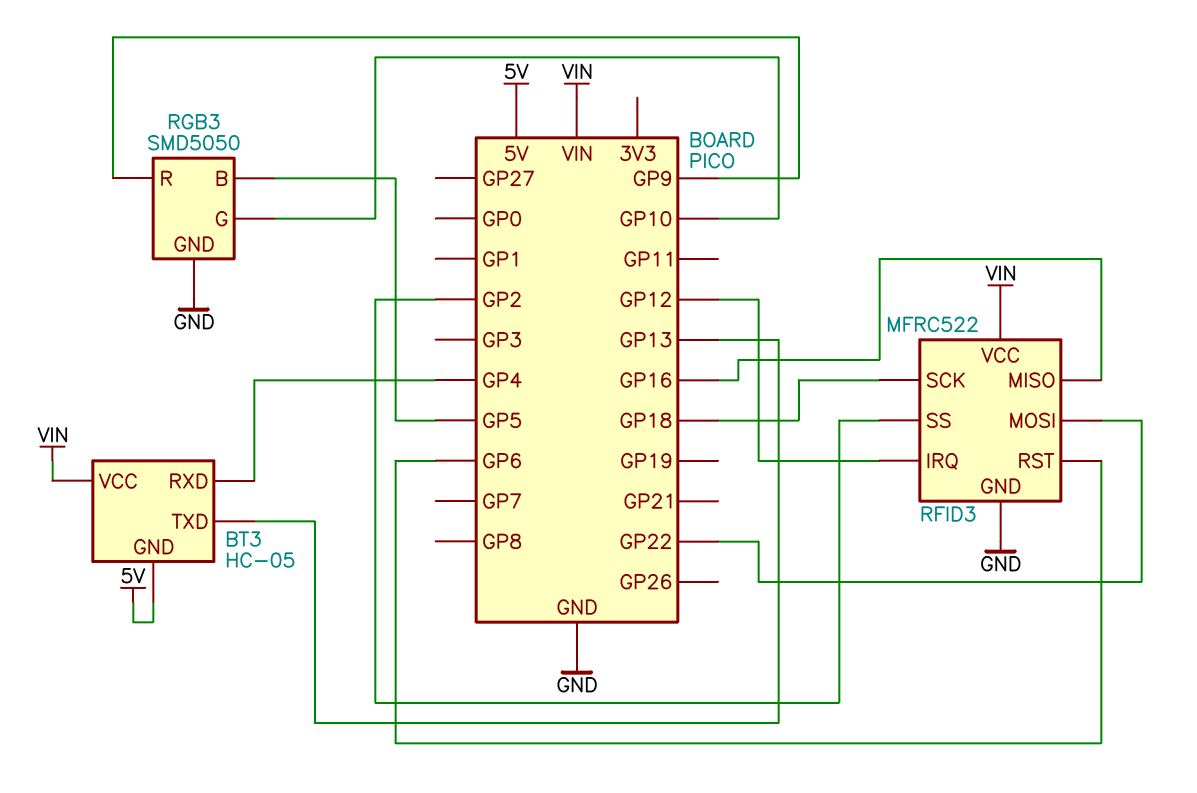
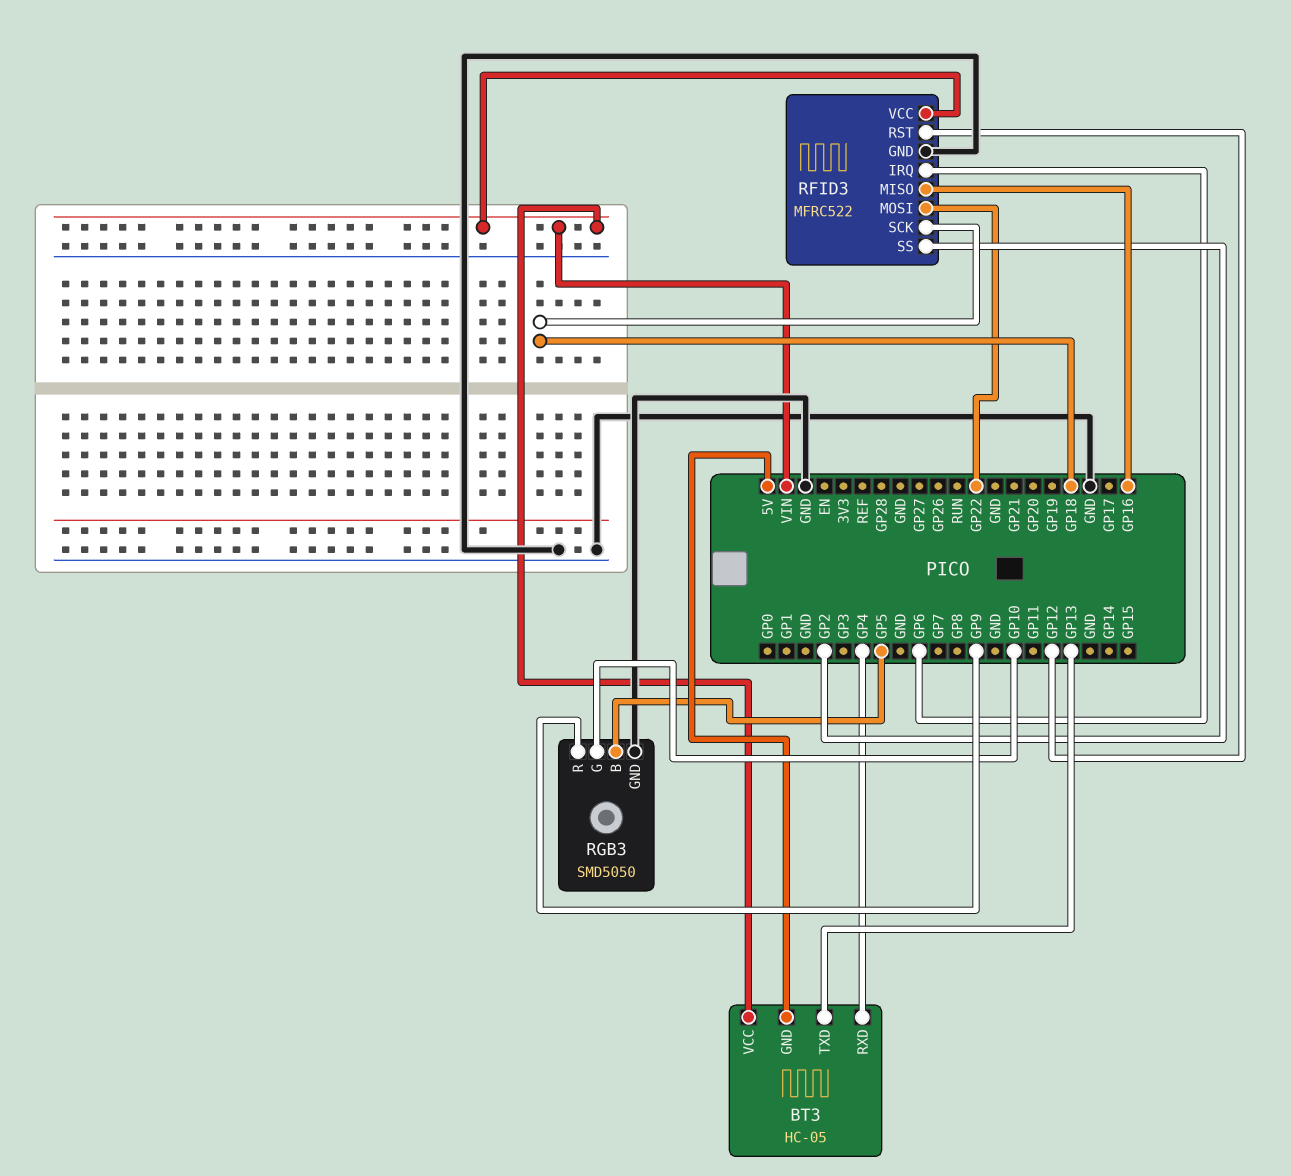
RFID3 pin IRQ: GP12 -> GP6
RFID3 pin RST: GP6 -> GP12

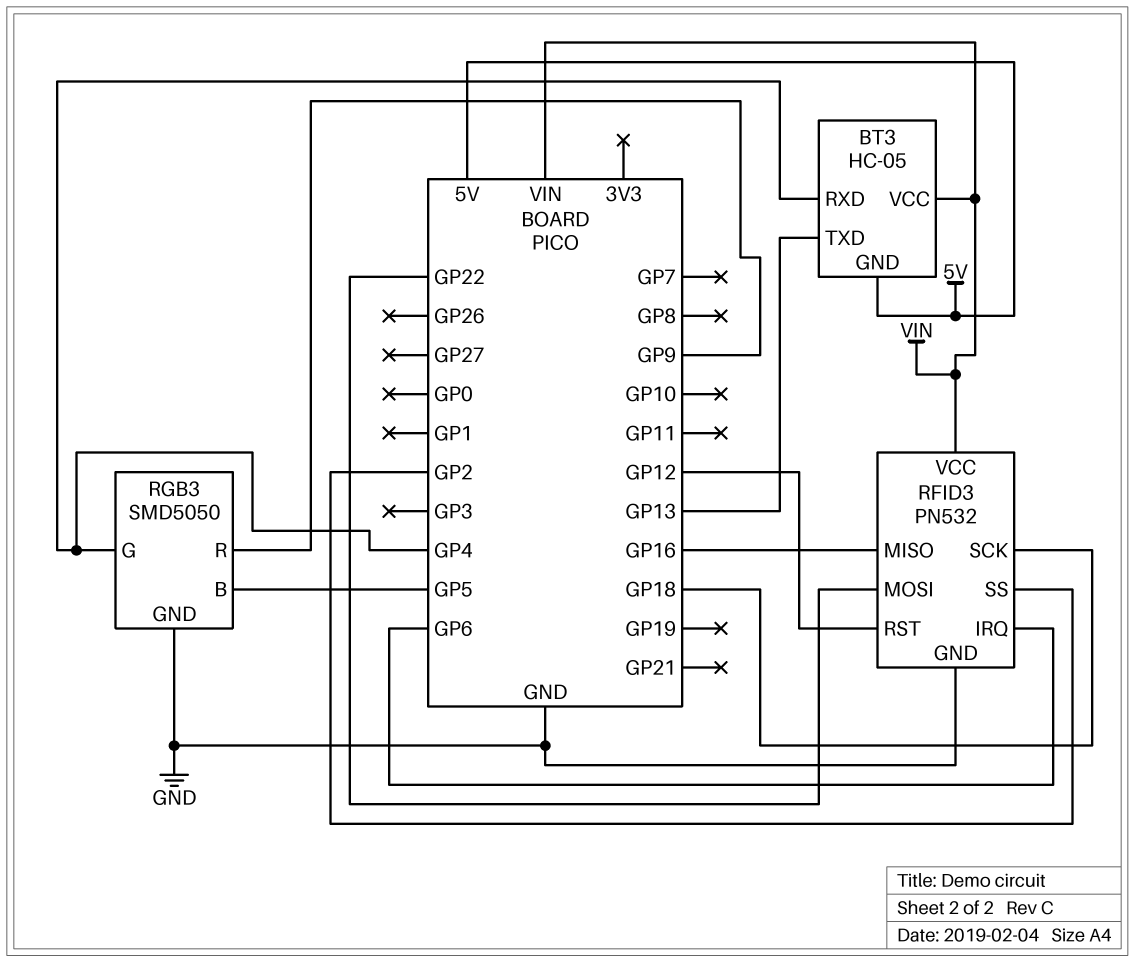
RFID3: MFRC522 -> PN532
RGB3 pin G: GP10 -> GP4

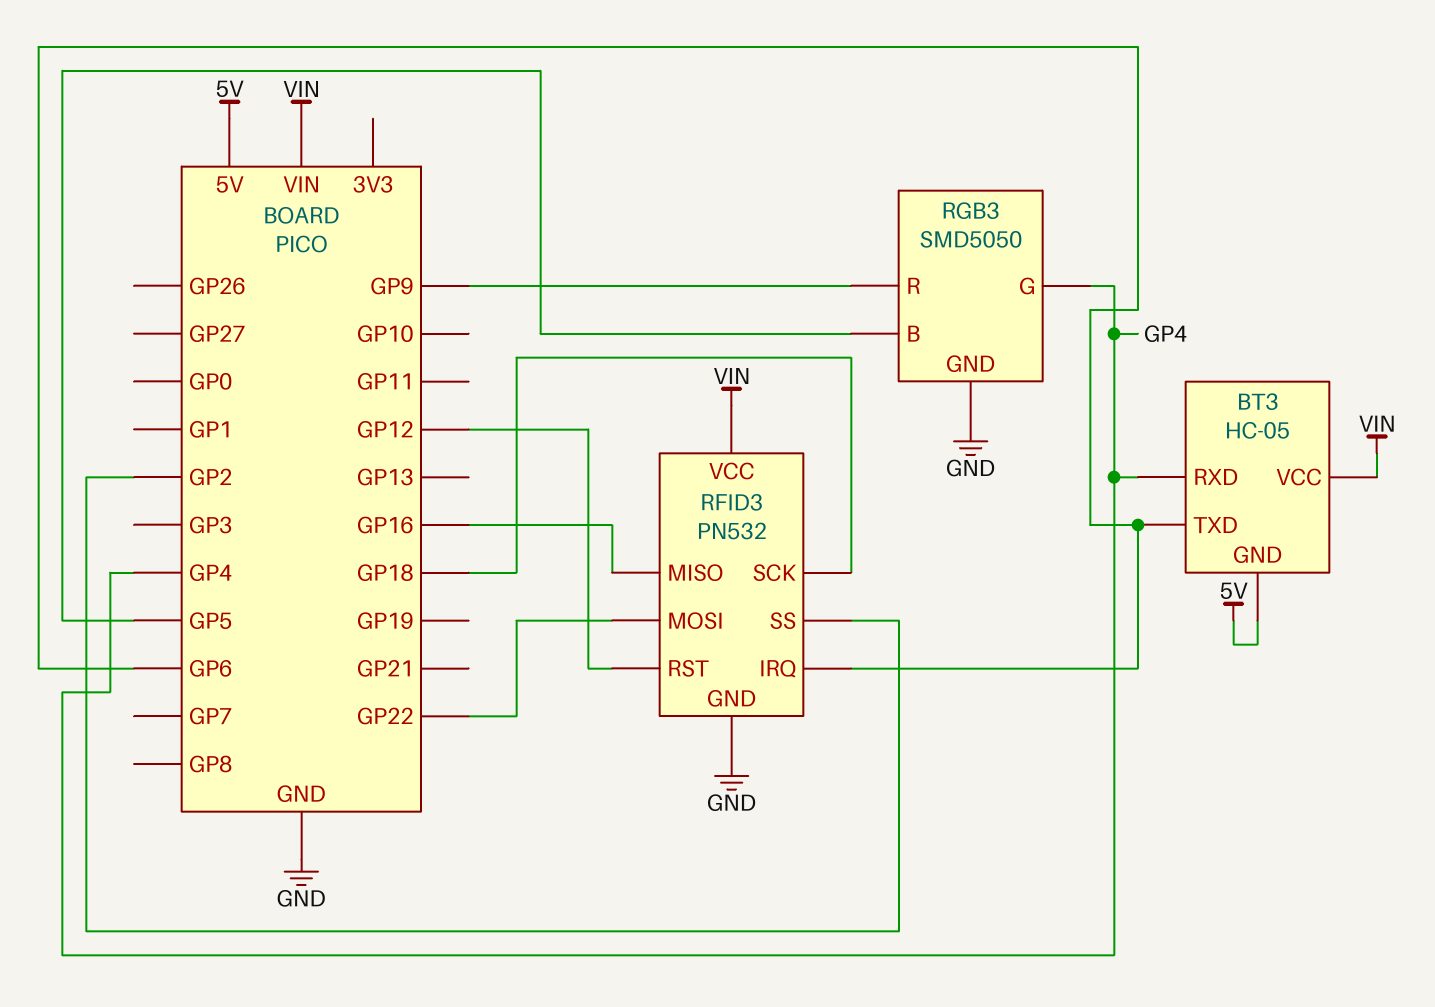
BT3 pin TXD: GP13 -> GP6

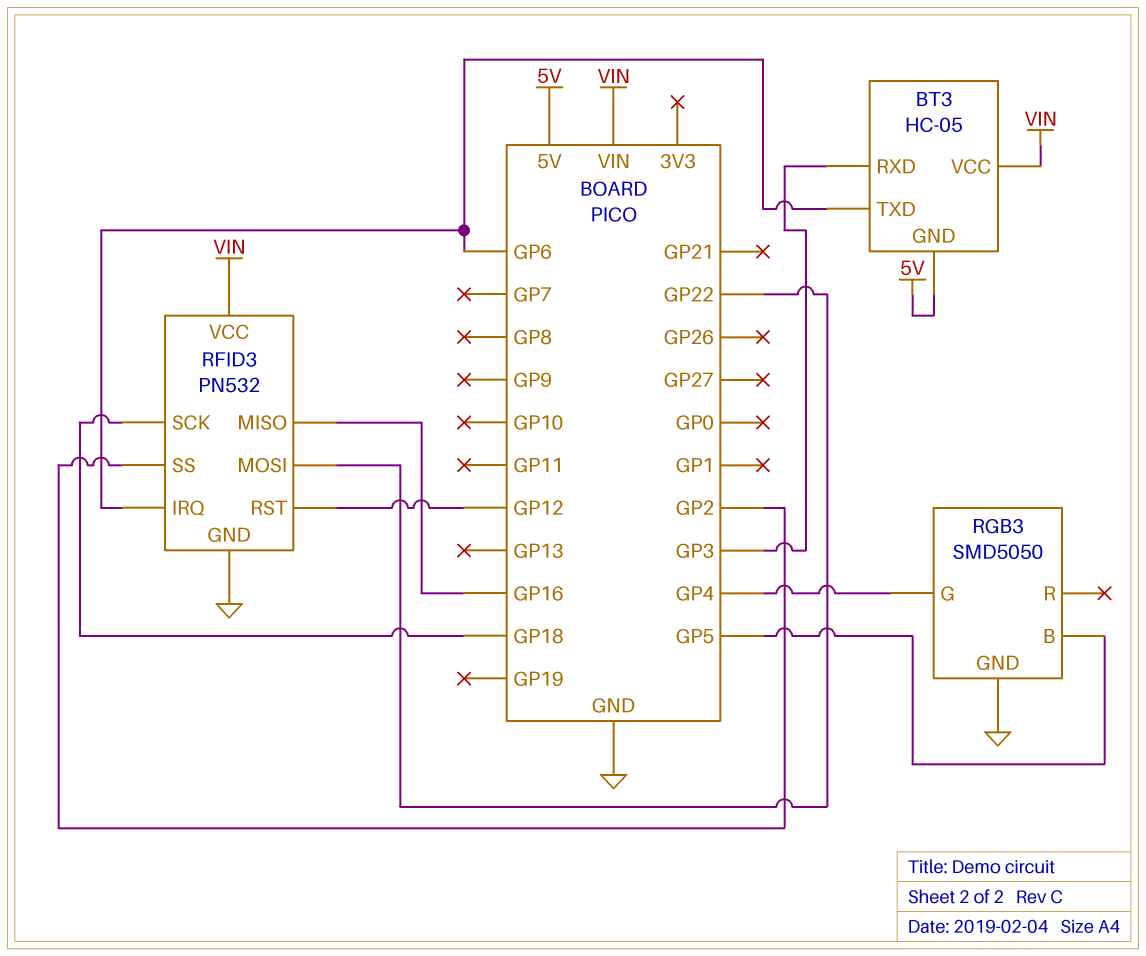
BT3 pin RXD: GP4 -> GP3
RGB3 pin R: GP9 -> none

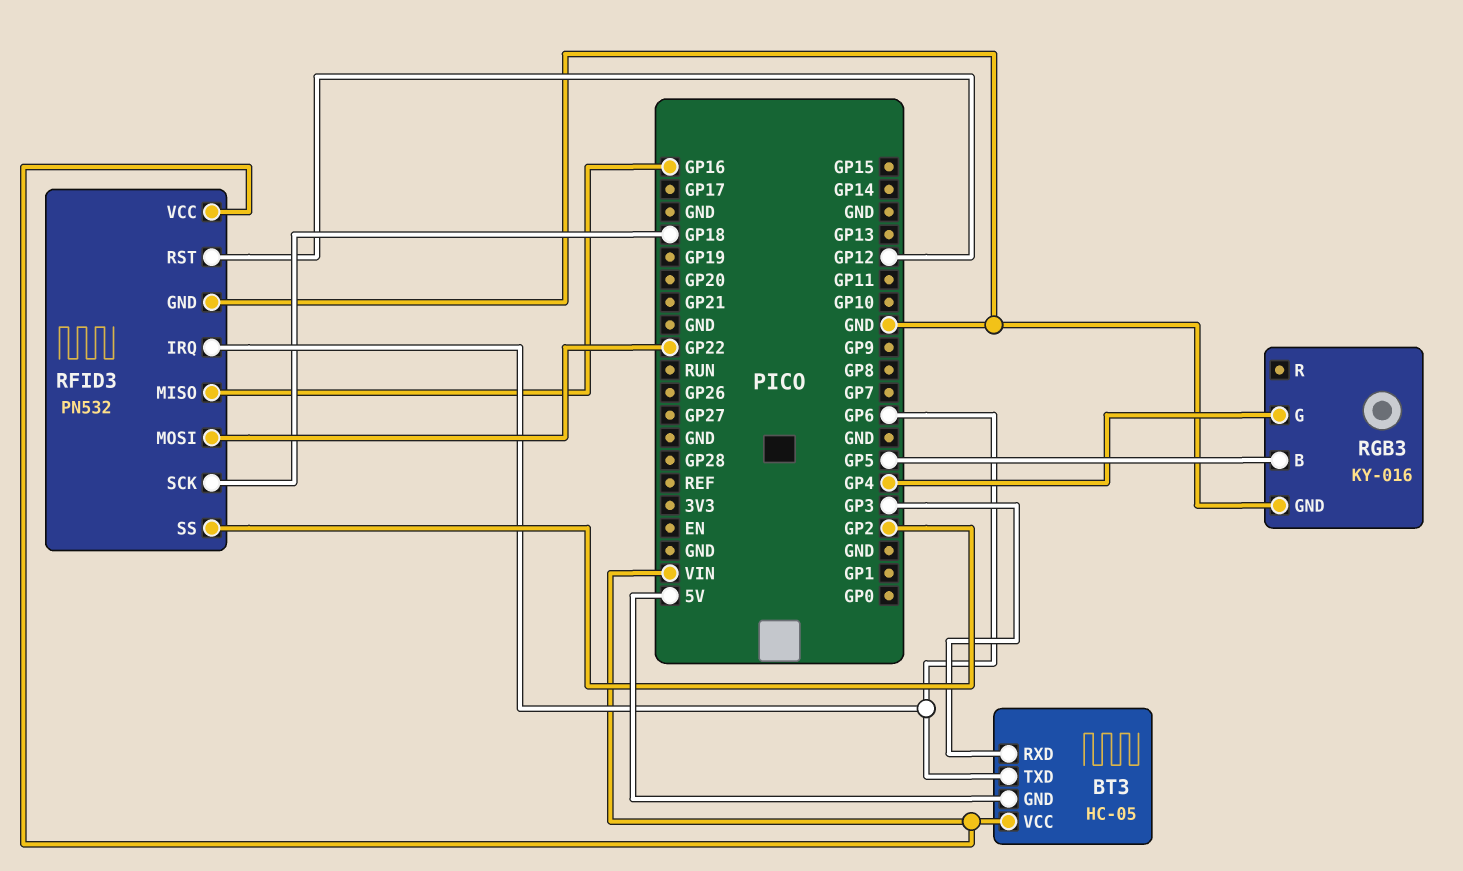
RGB3: SMD5050 -> KY-016

